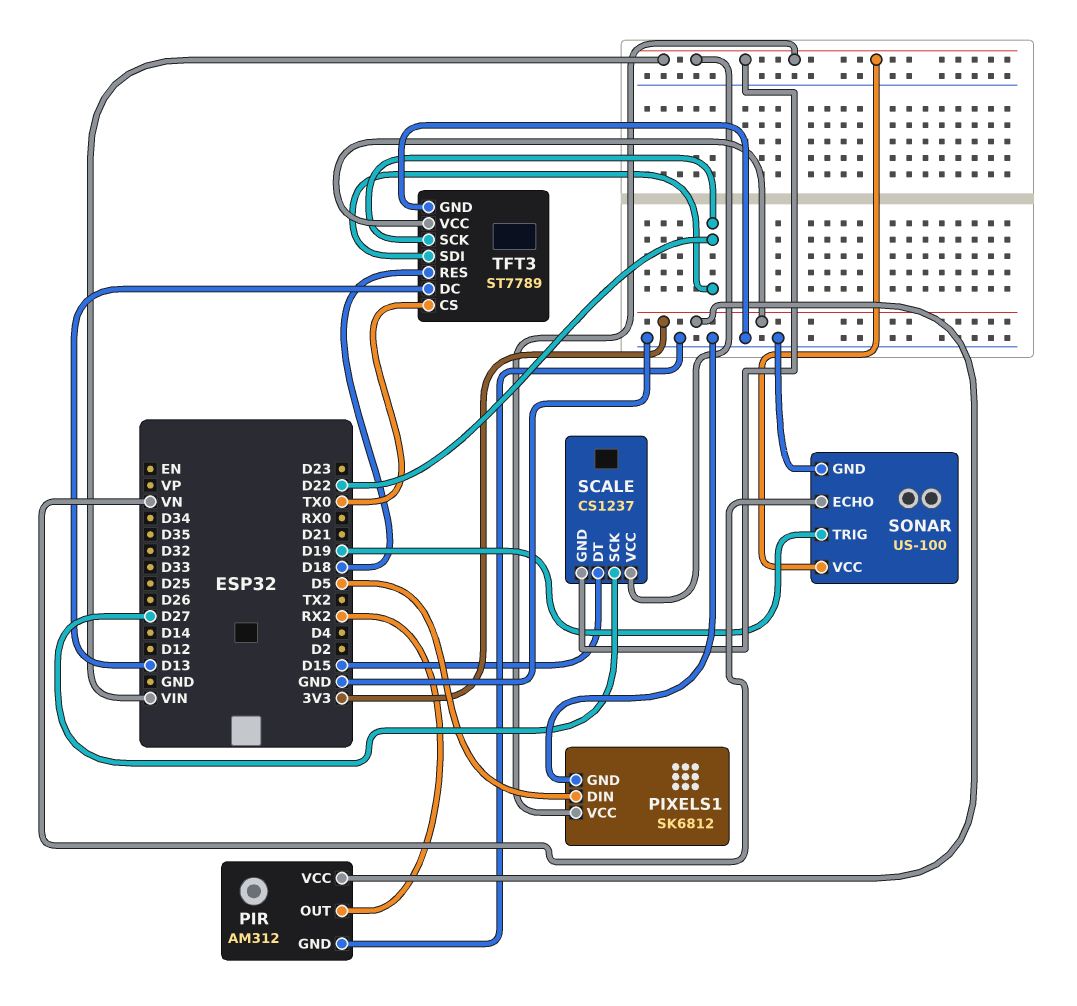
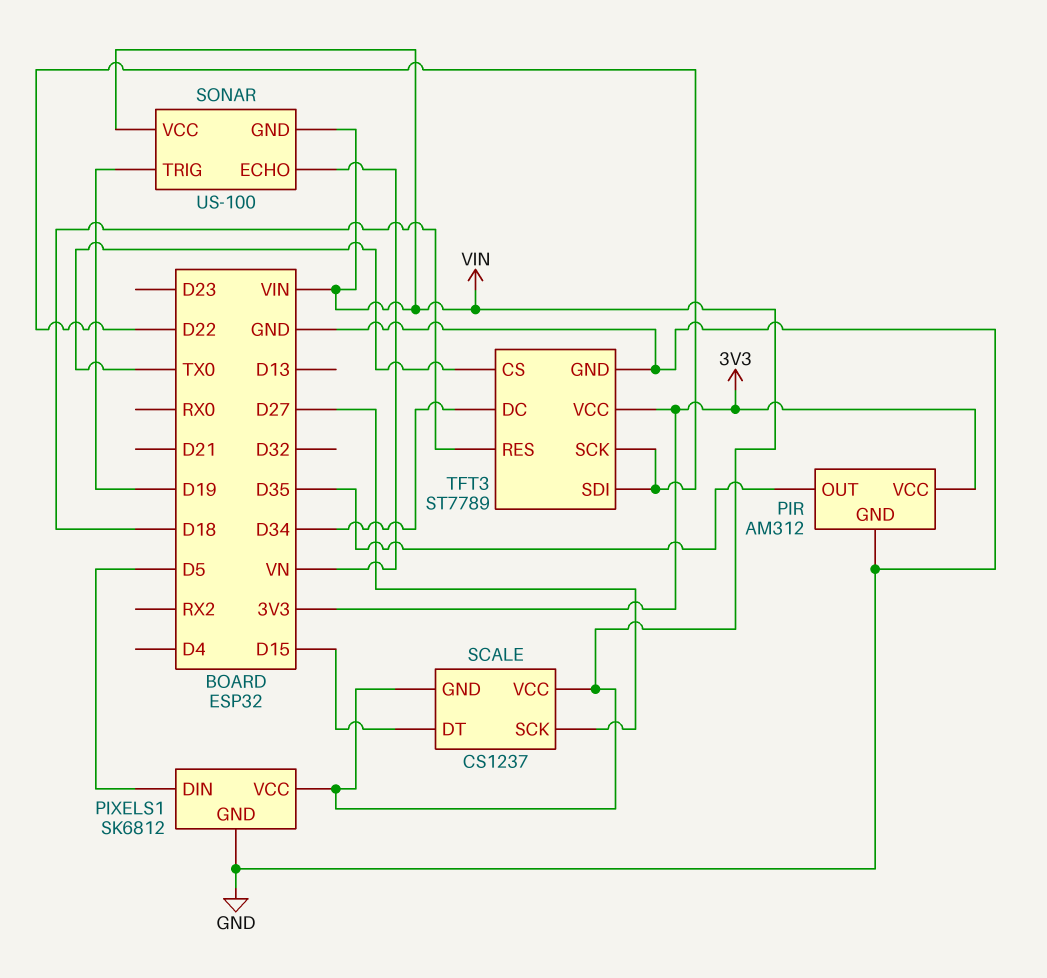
PIR pin OUT: RX2 -> D35
SONAR pin GND: GND -> VIN
TFT3 pin DC: D13 -> D34

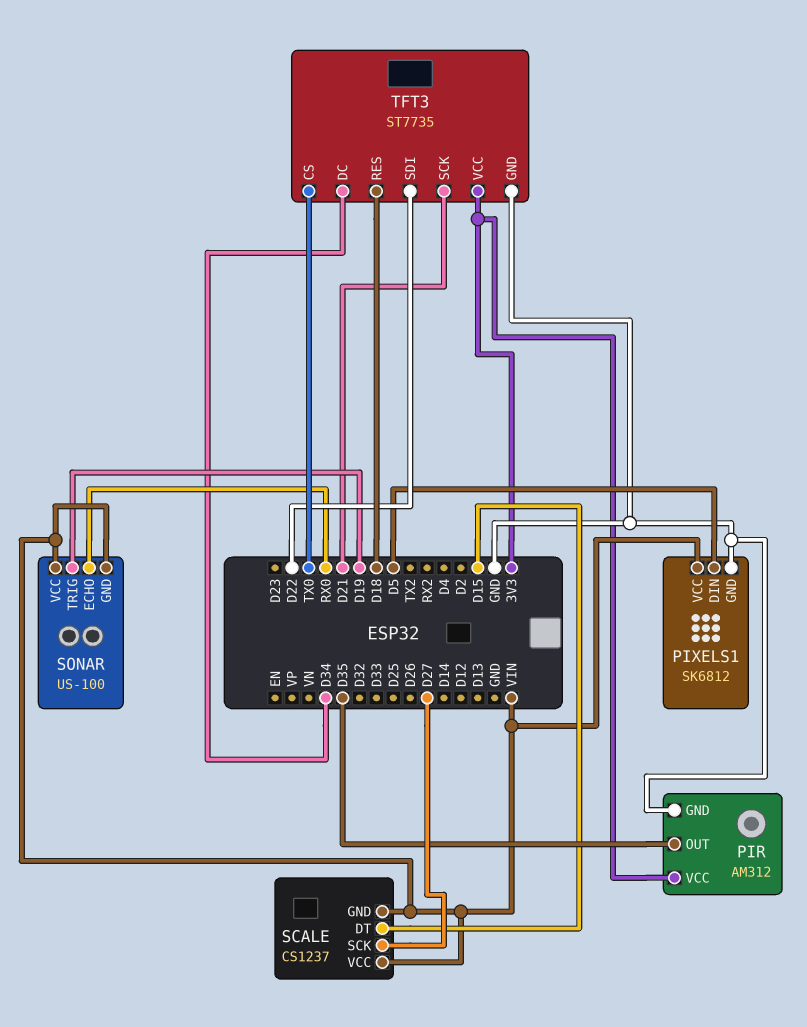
SONAR pin ECHO: VN -> RX0
TFT3: ST7789 -> ST7735
TFT3 pin SCK: D22 -> D21

